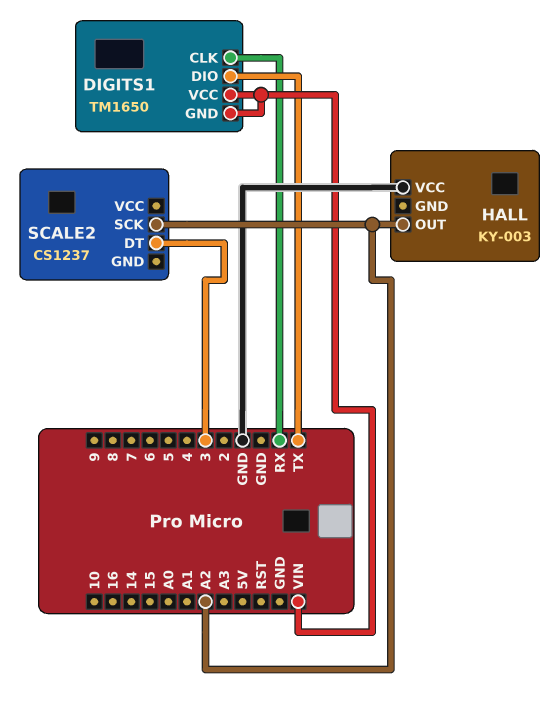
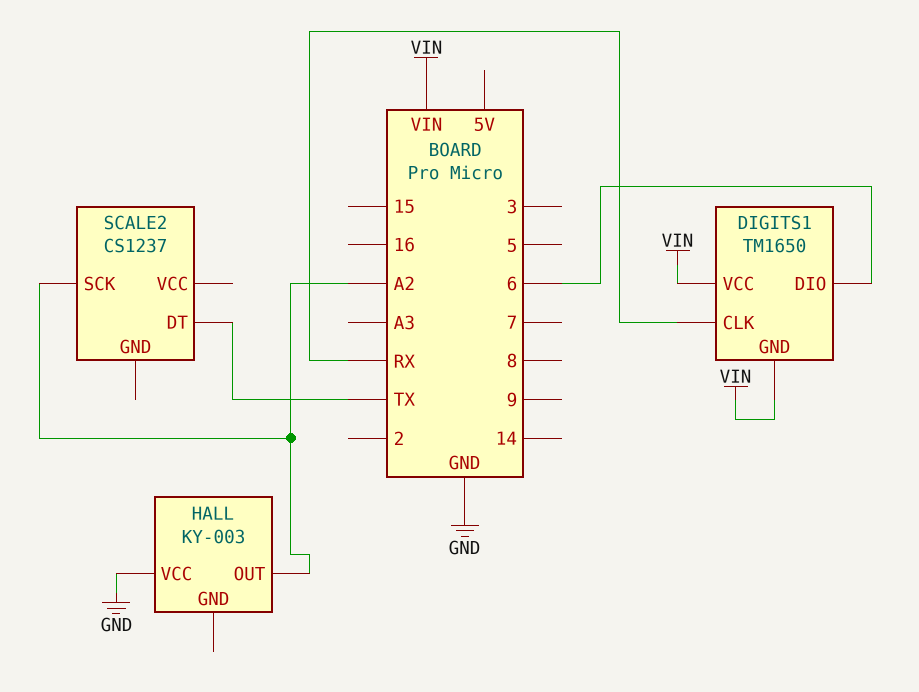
DIGITS1 pin DIO: TX -> 6
SCALE2 pin DT: 3 -> TX

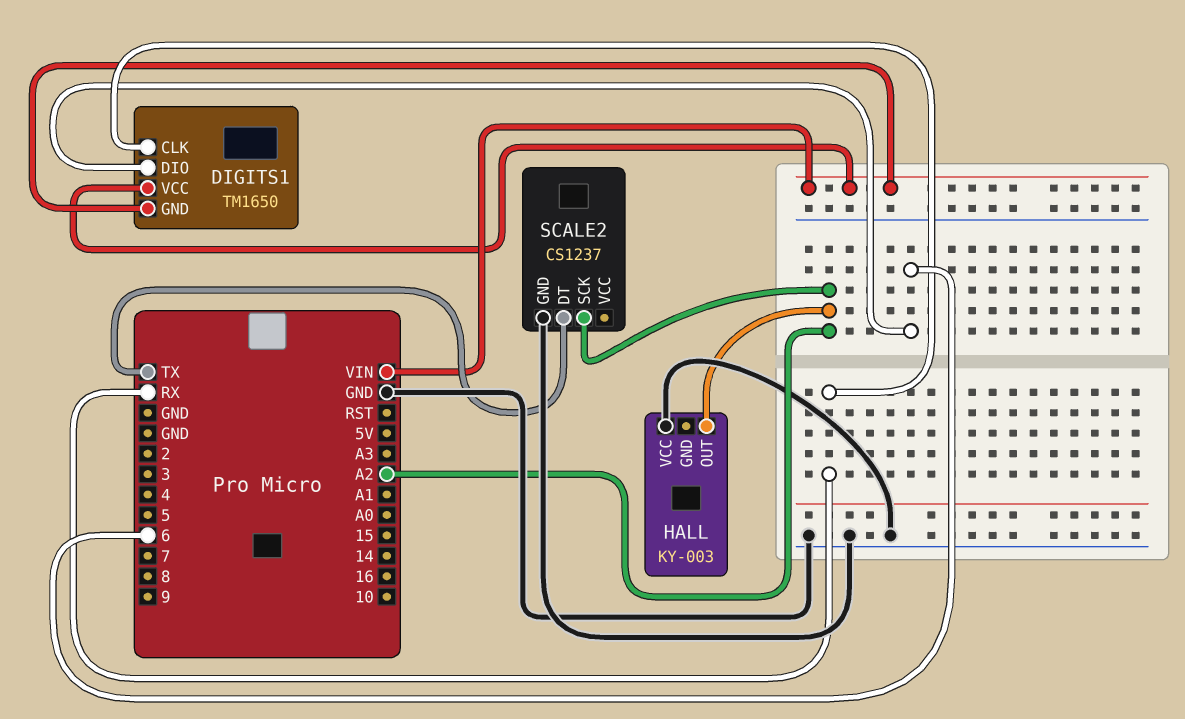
SCALE2 pin GND: none -> GND

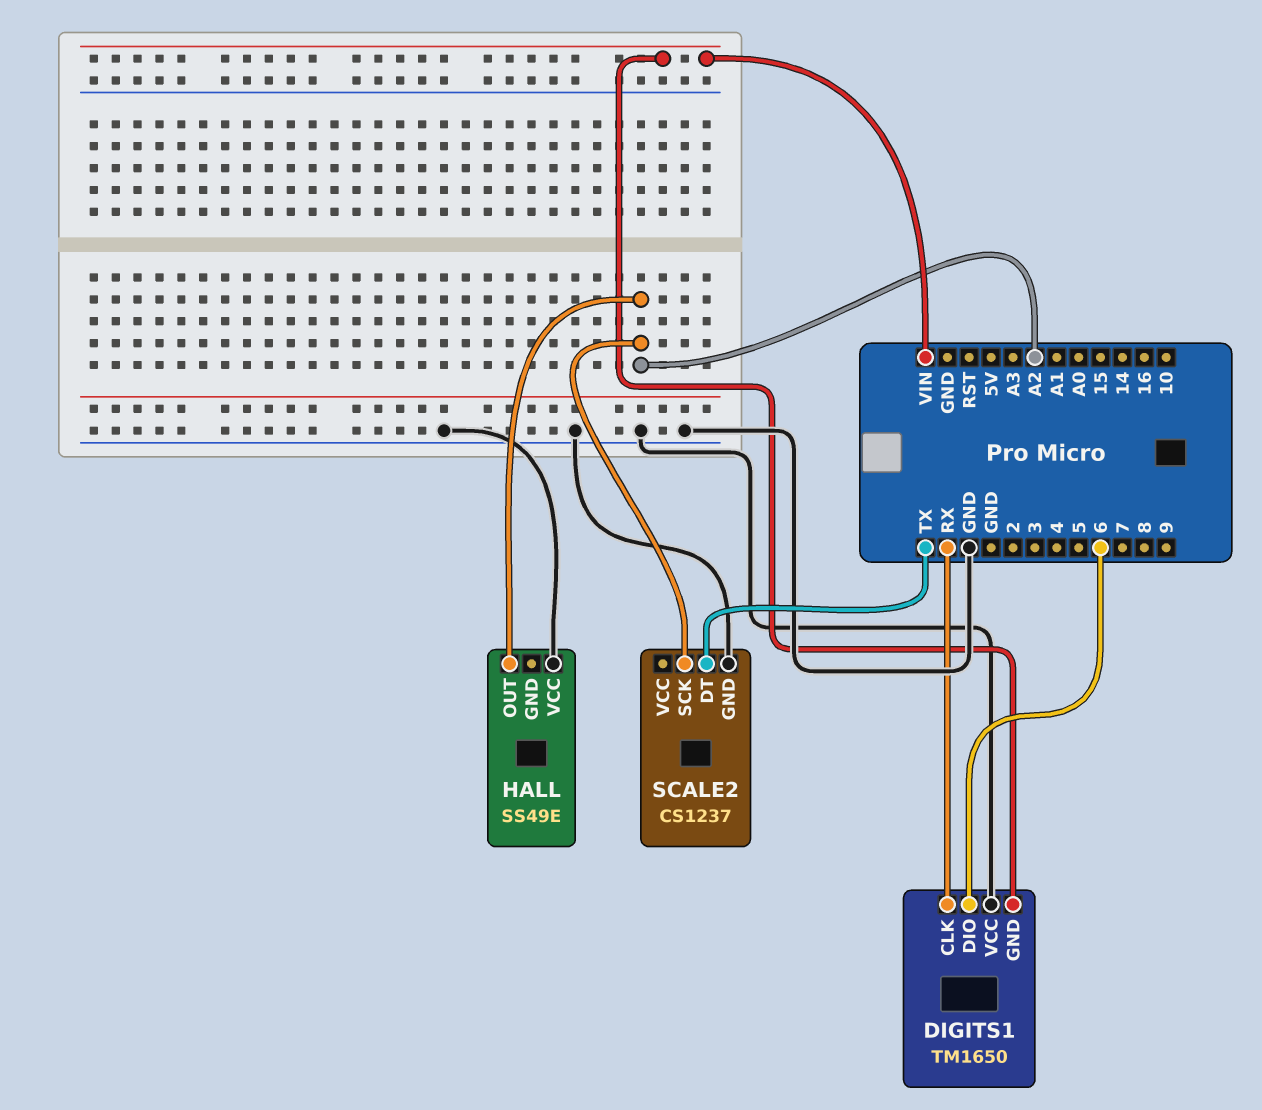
DIGITS1 pin VCC: VIN -> GND
HALL: KY-003 -> SS49E

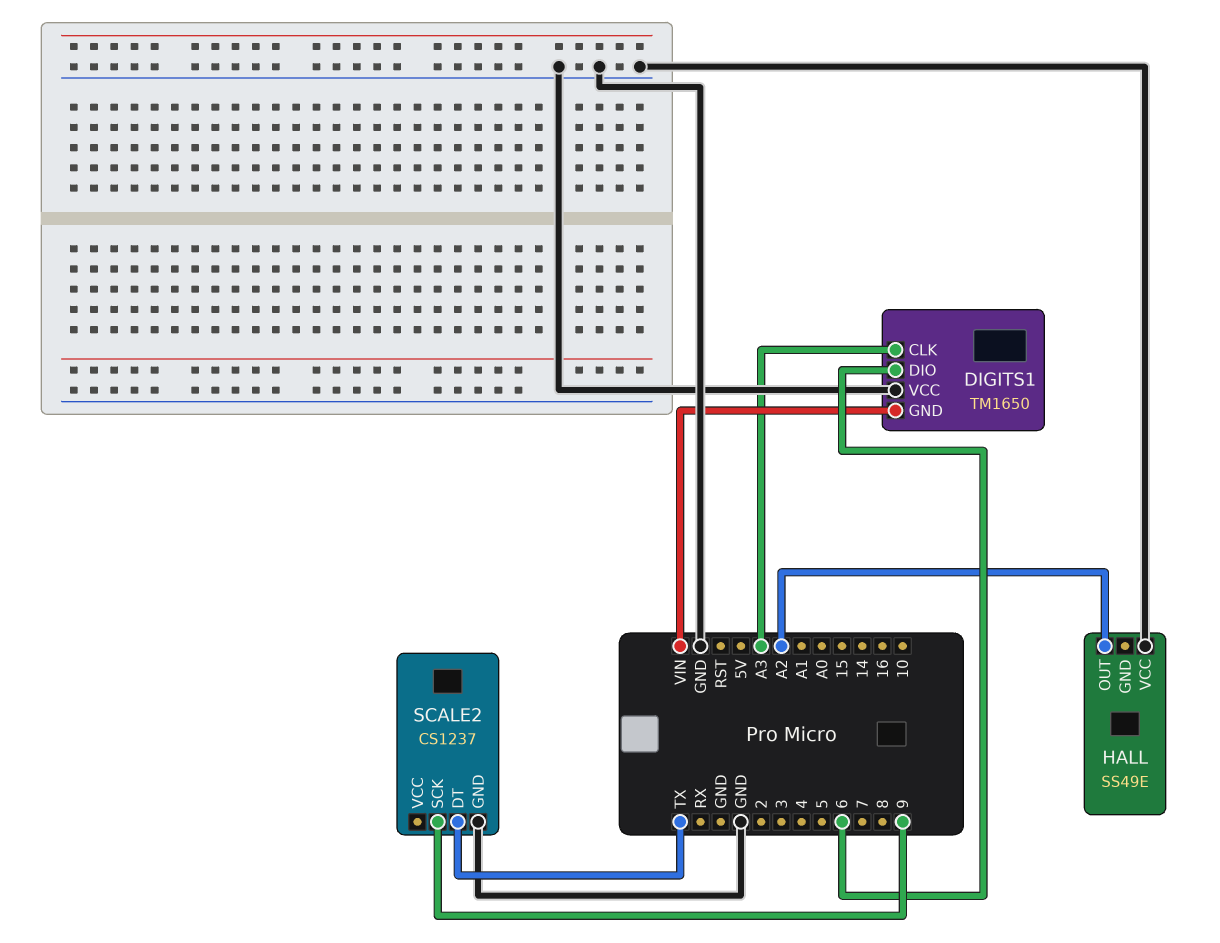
DIGITS1 pin CLK: RX -> A3
SCALE2 pin SCK: A2 -> 9

